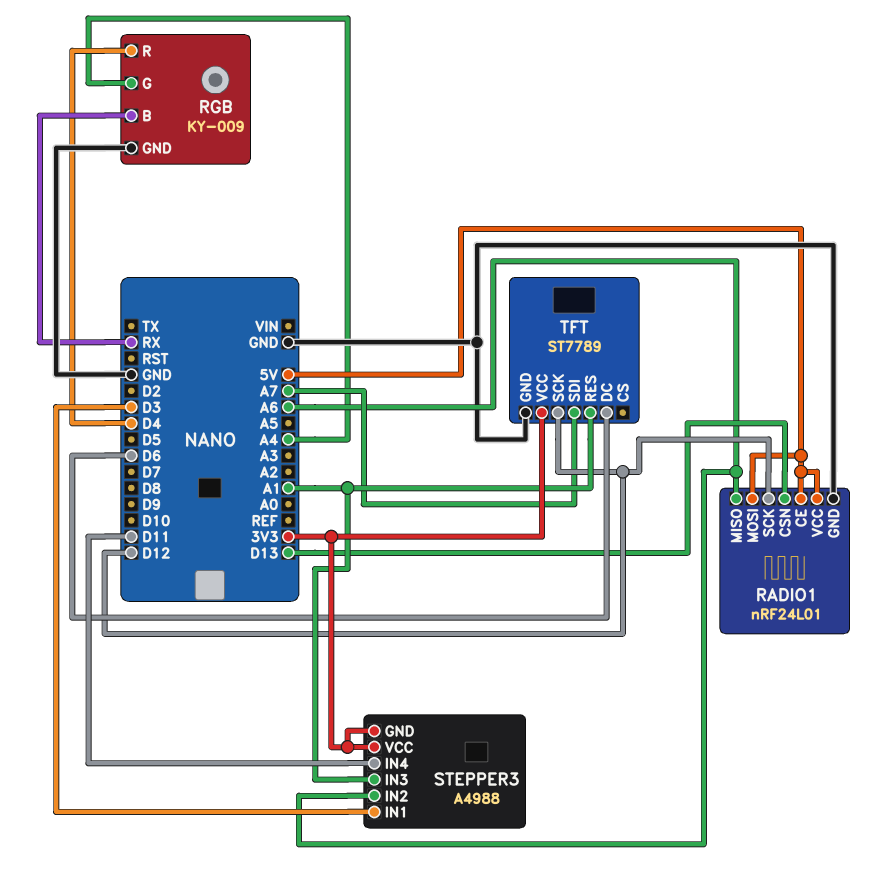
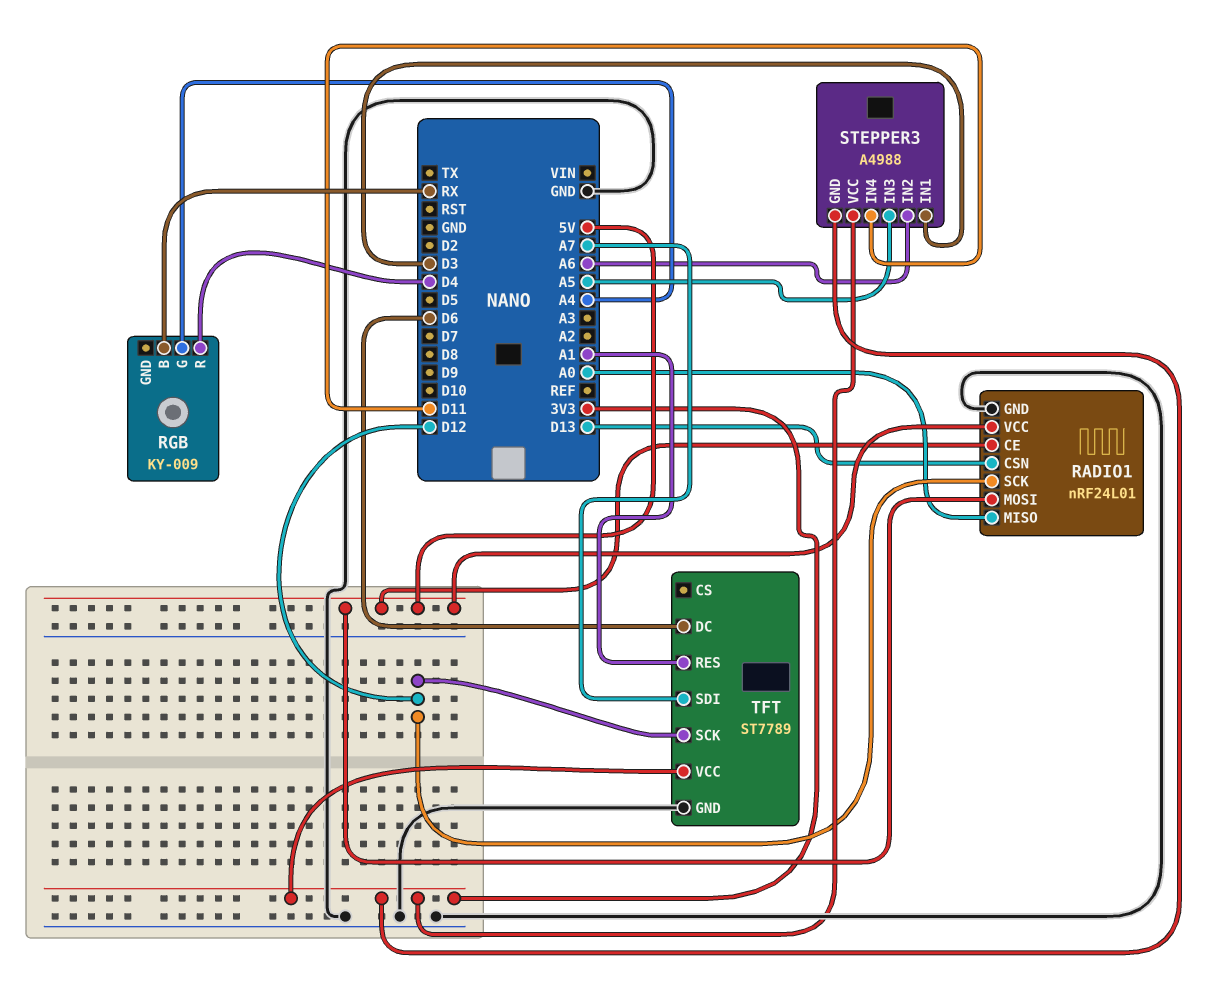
RADIO1 pin MISO: A6 -> A0
RGB pin GND: GND -> none
STEPPER3 pin IN3: A1 -> A5

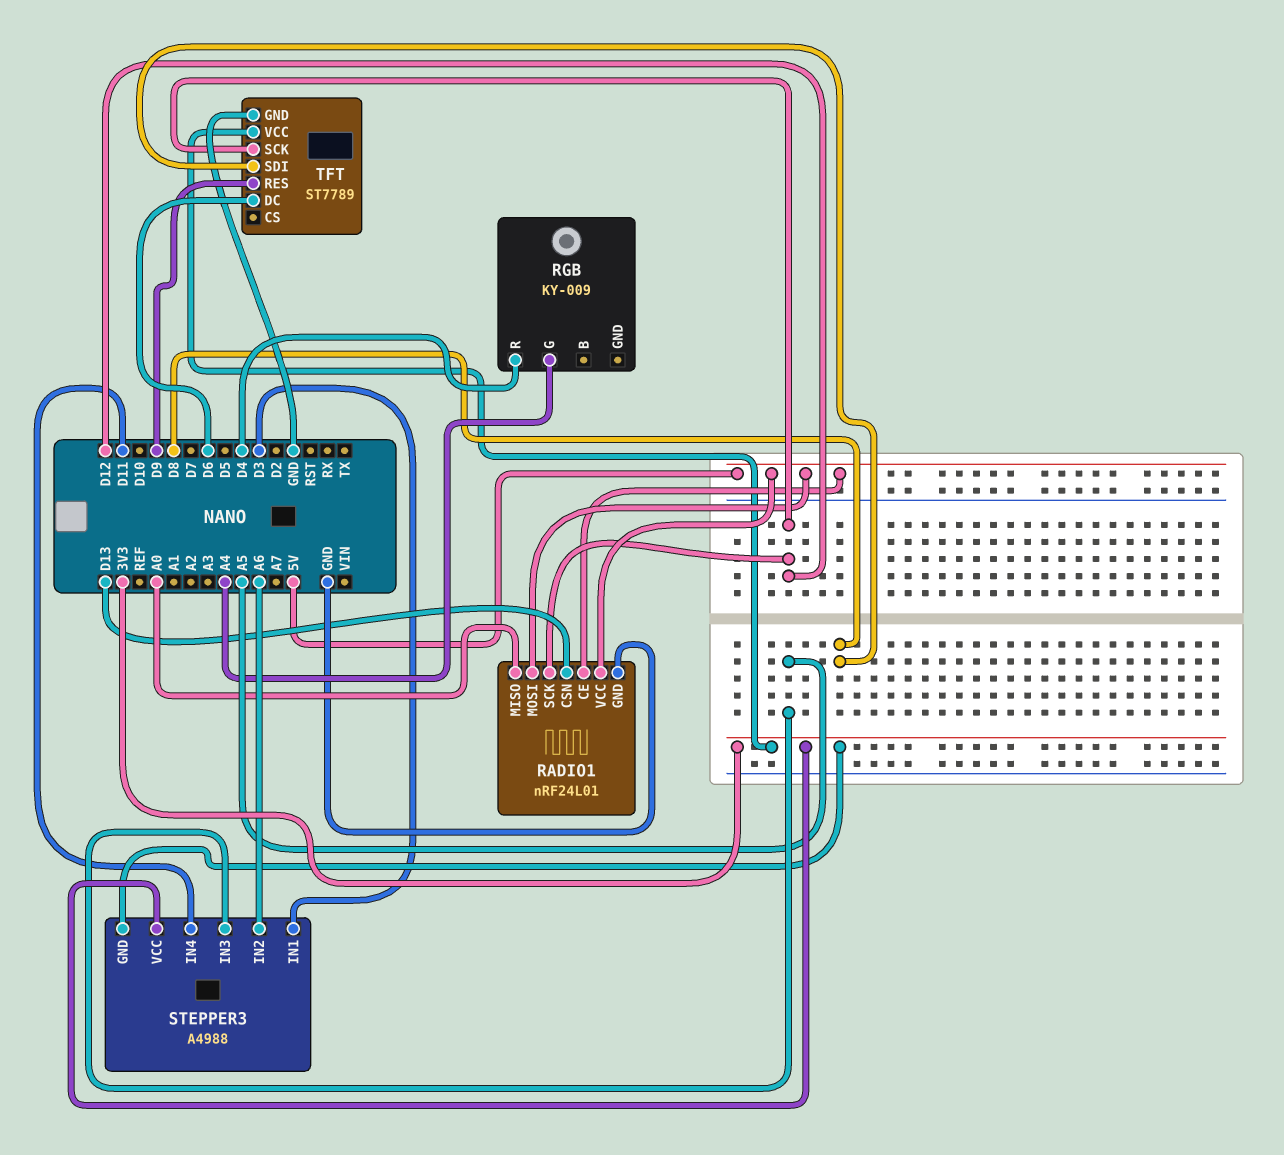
RGB pin B: RX -> none
TFT pin RES: A1 -> D9
TFT pin SDI: A7 -> D8

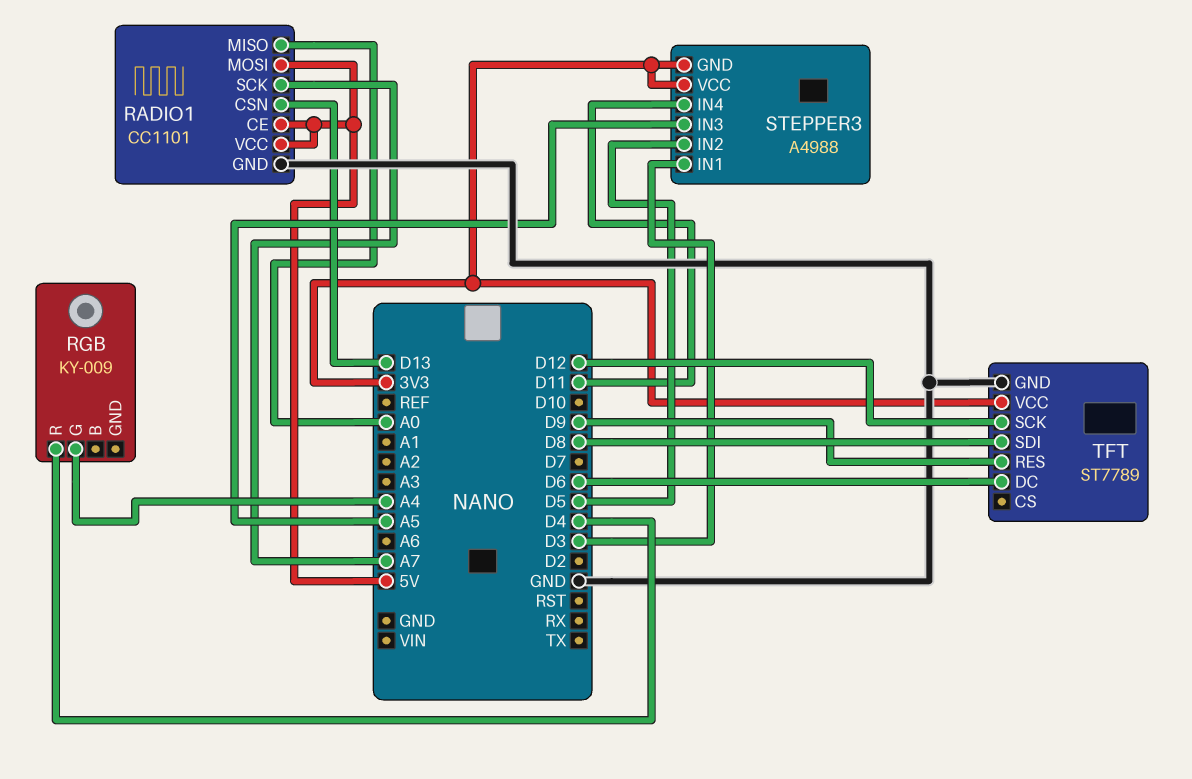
RADIO1: nRF24L01 -> CC1101
RADIO1 pin SCK: D12 -> A7
STEPPER3 pin IN2: A6 -> D5

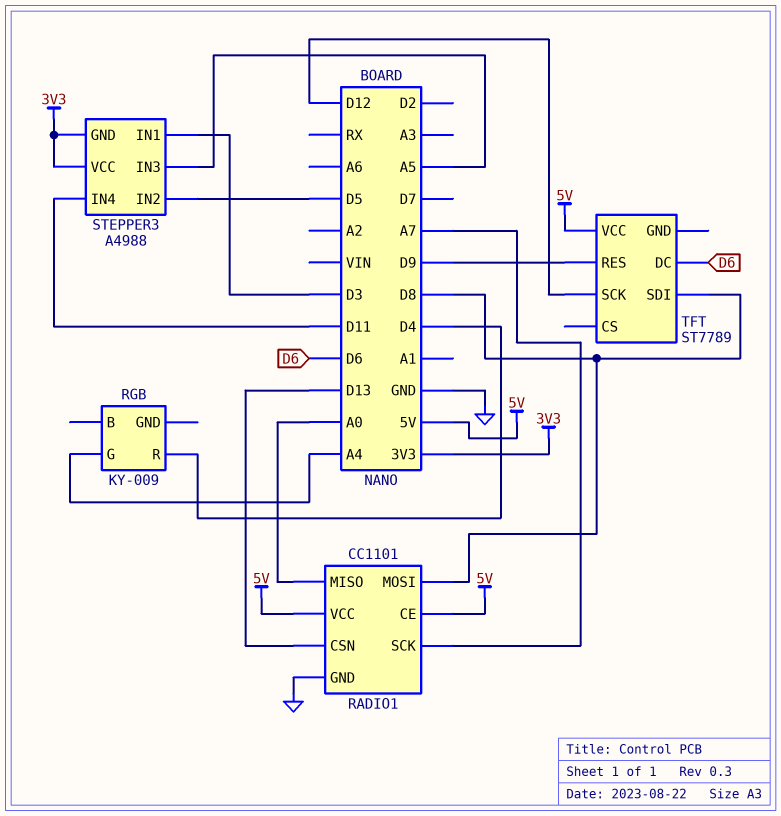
RADIO1 pin MOSI: 5V -> D8
TFT pin GND: GND -> none
TFT pin VCC: 3V3 -> 5V

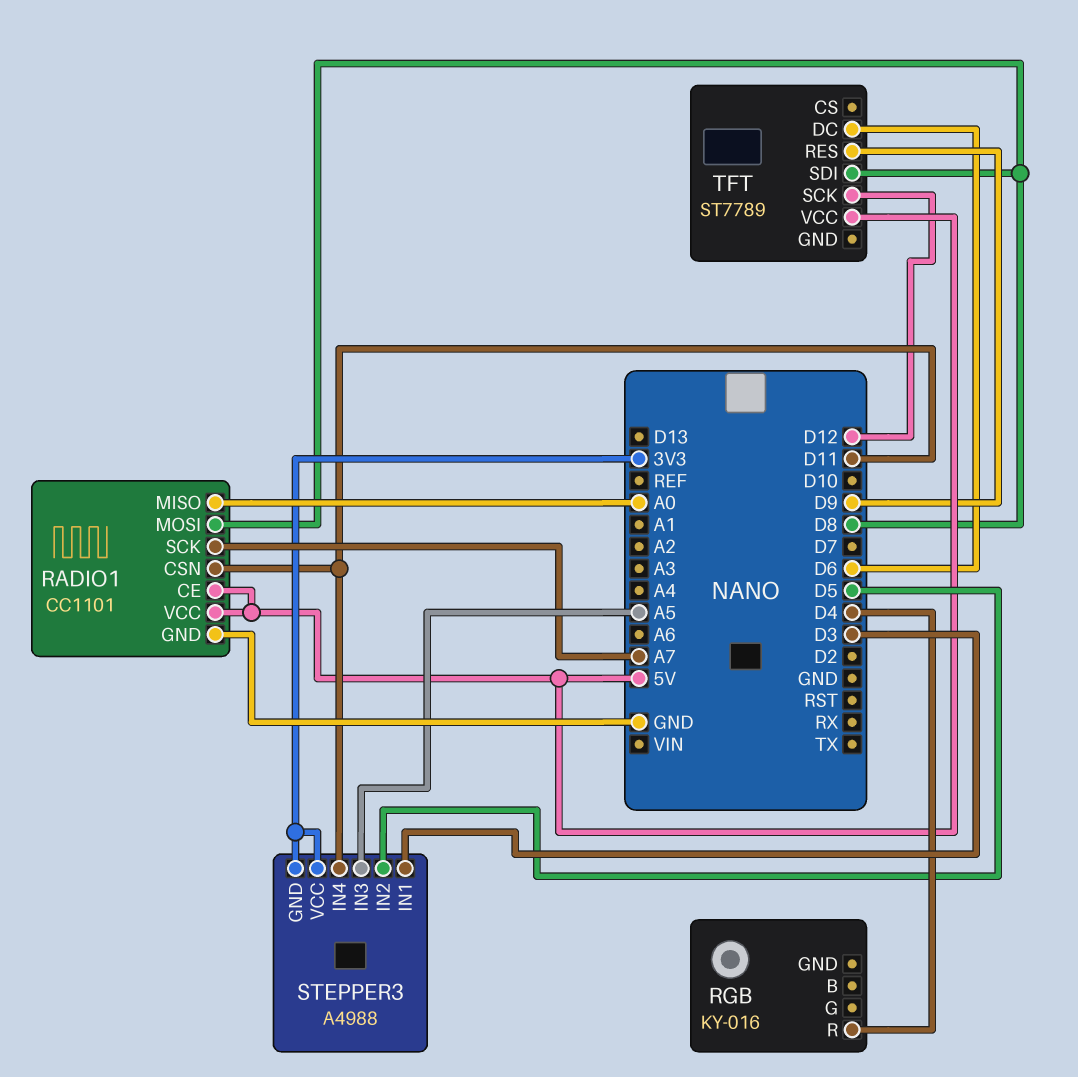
RADIO1 pin CSN: D13 -> D11
RGB: KY-009 -> KY-016
RGB pin G: A4 -> none

